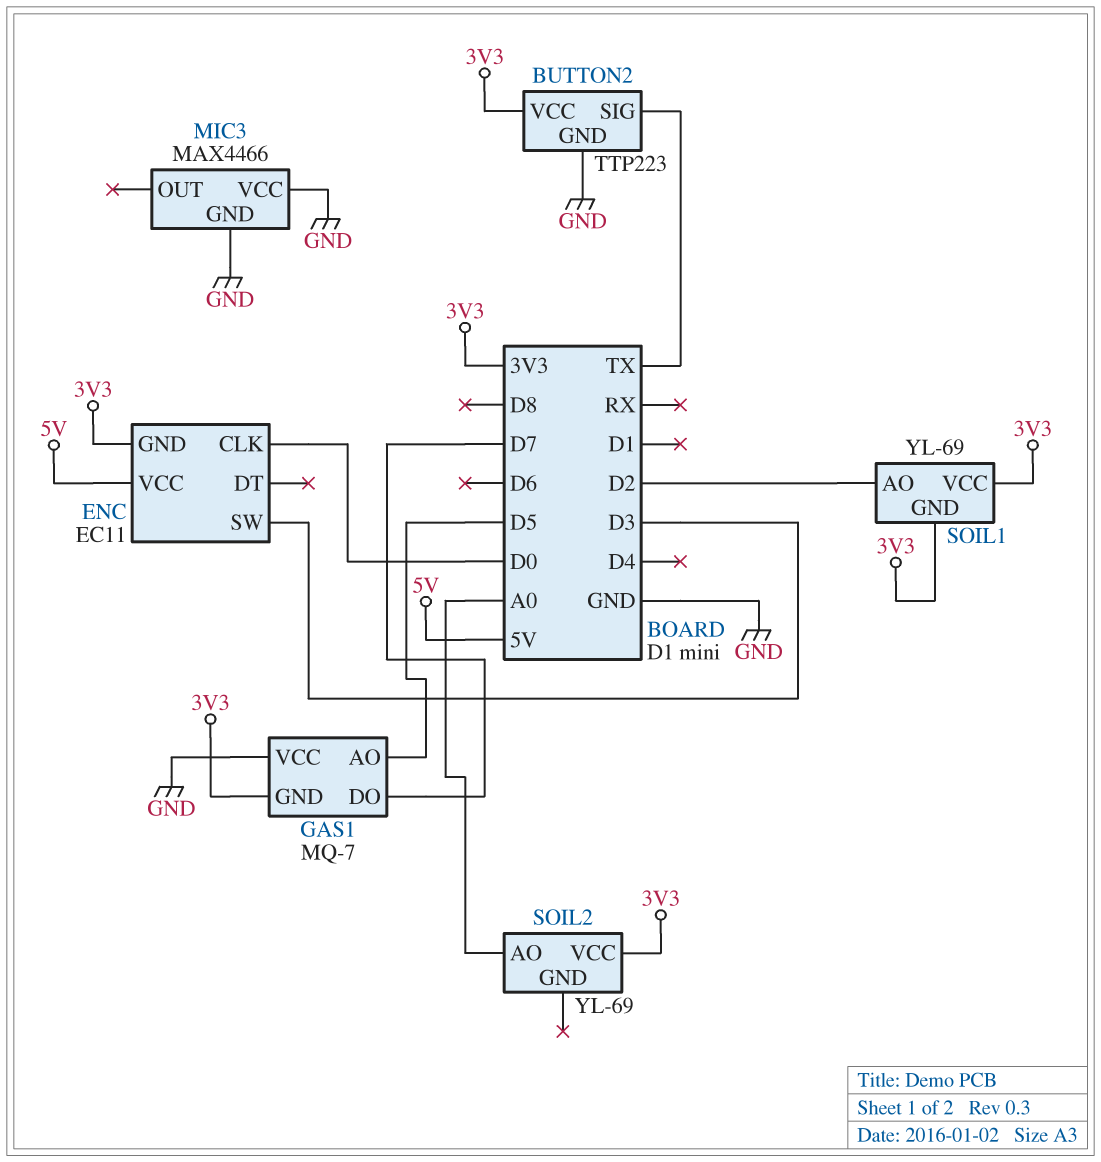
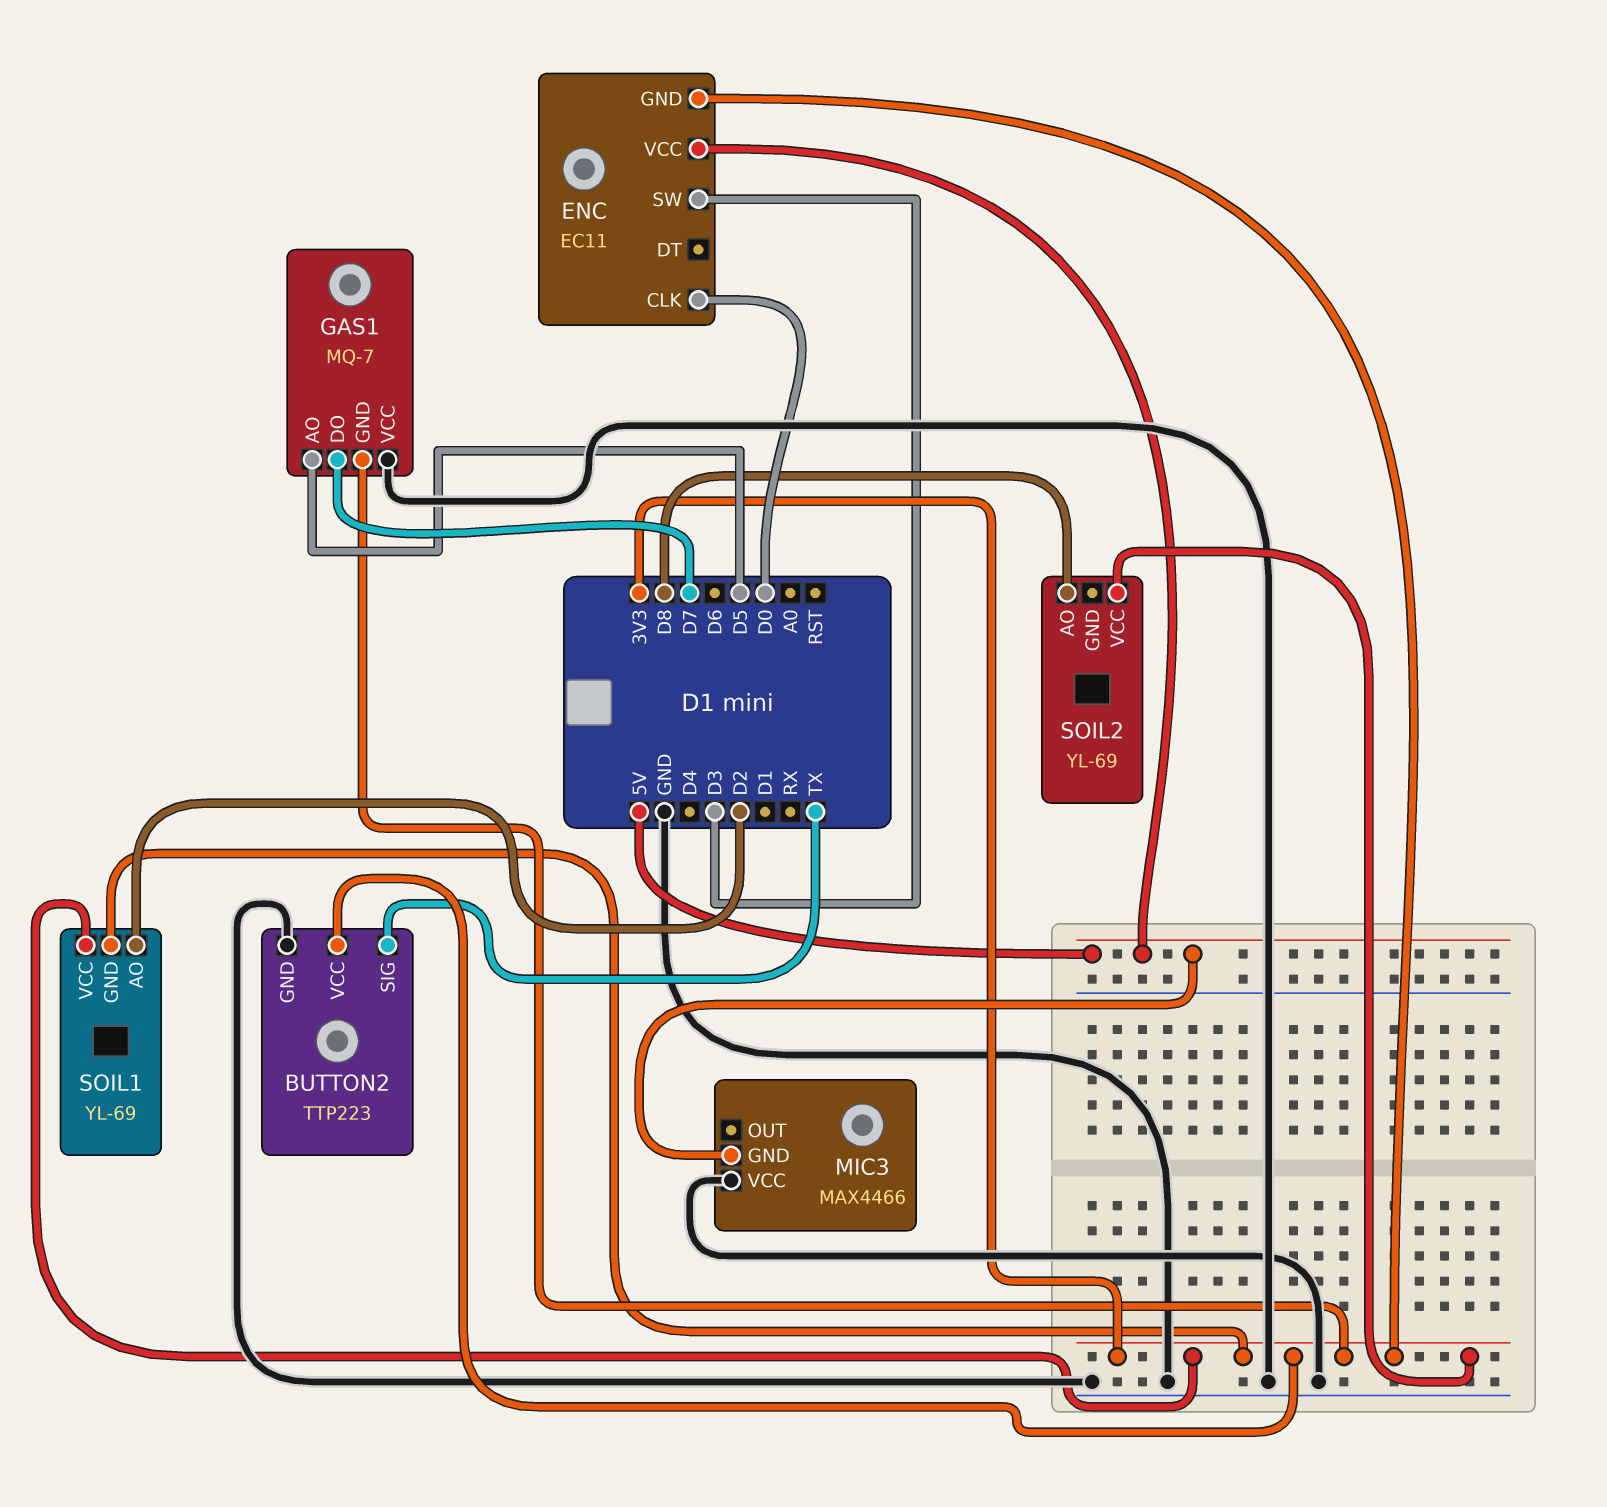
MIC3 pin GND: GND -> 5V
SOIL2 pin AO: A0 -> D8

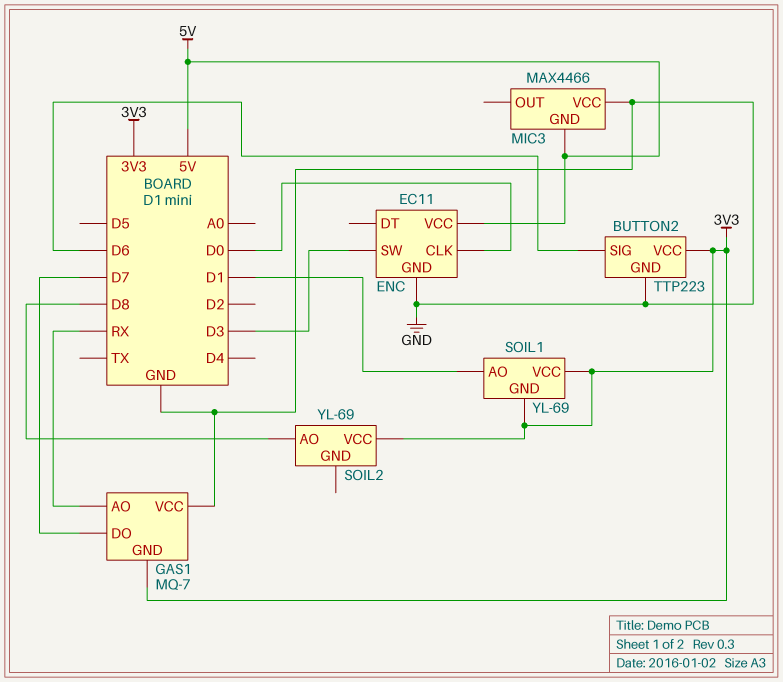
BUTTON2 pin SIG: TX -> D6
ENC pin GND: 3V3 -> GND
GAS1 pin AO: D5 -> RX
SOIL1 pin AO: D2 -> D1

